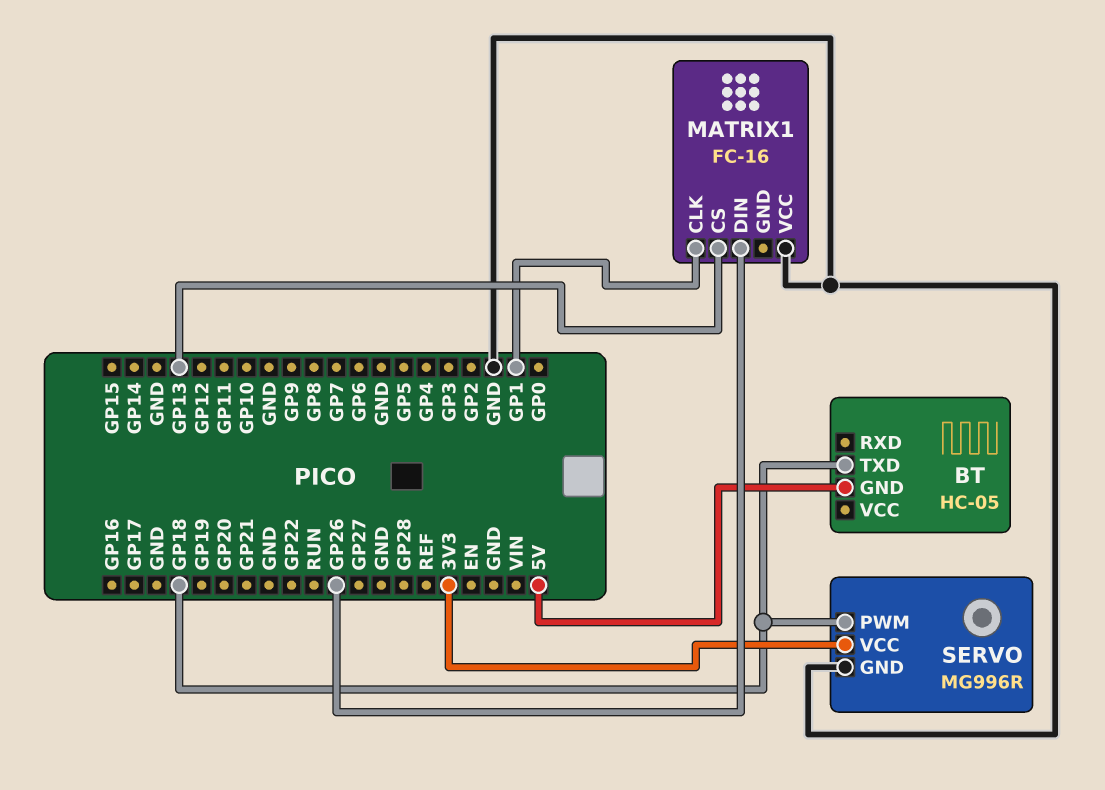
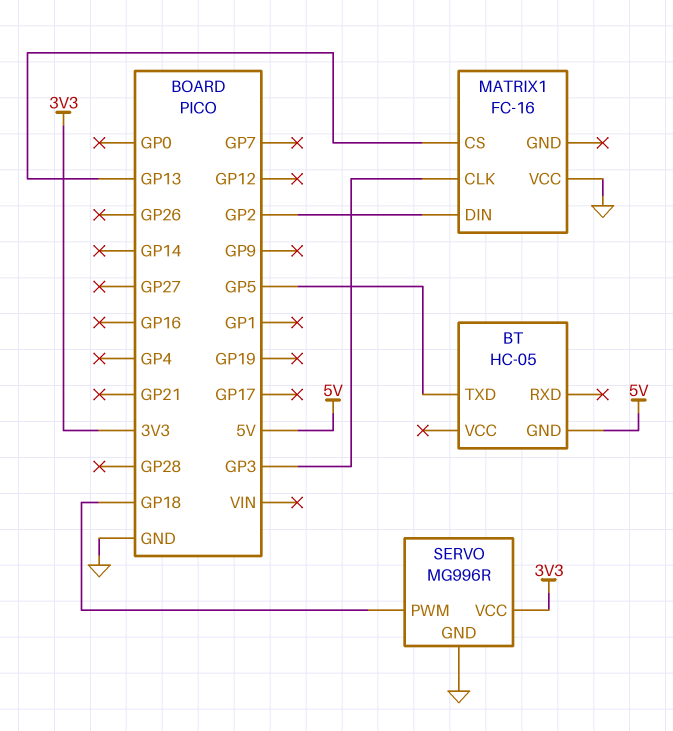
BT pin TXD: GP18 -> GP5
MATRIX1 pin CLK: GP1 -> GP3
MATRIX1 pin DIN: GP26 -> GP2

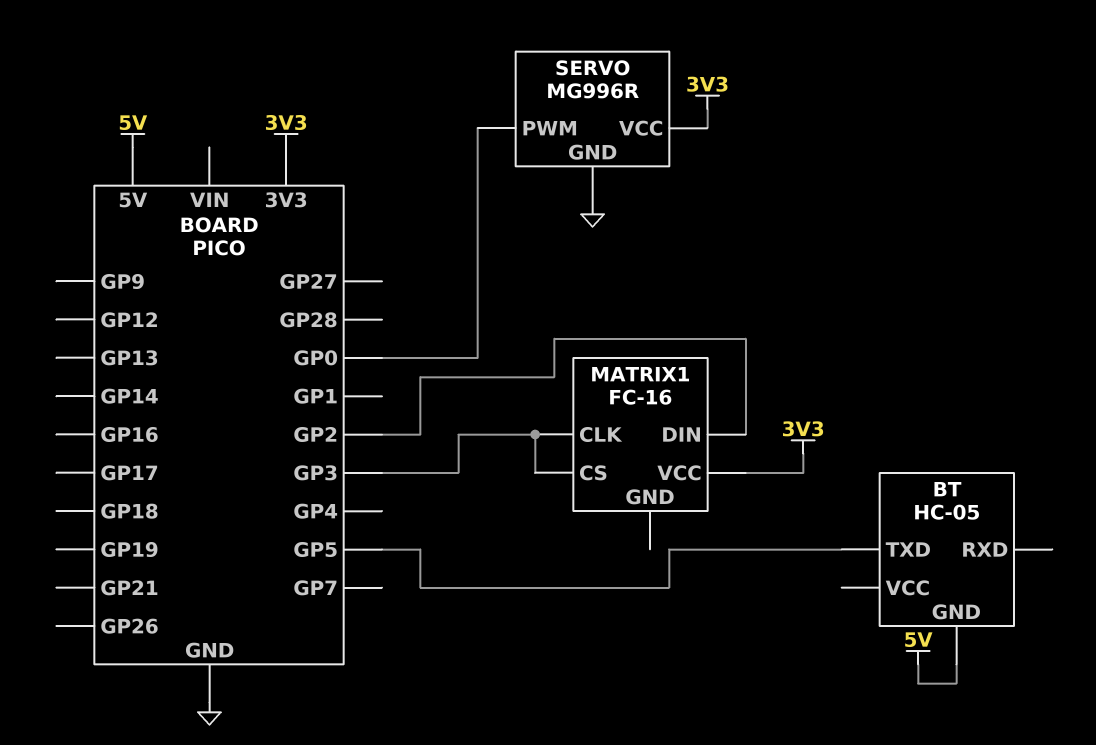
MATRIX1 pin CS: GP13 -> GP3
MATRIX1 pin VCC: GND -> 3V3
SERVO pin PWM: GP18 -> GP0

